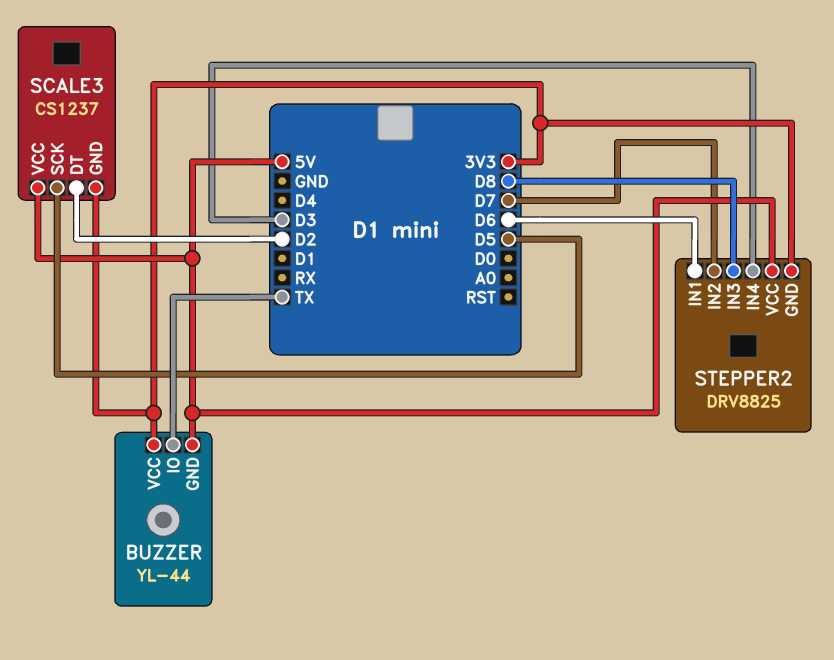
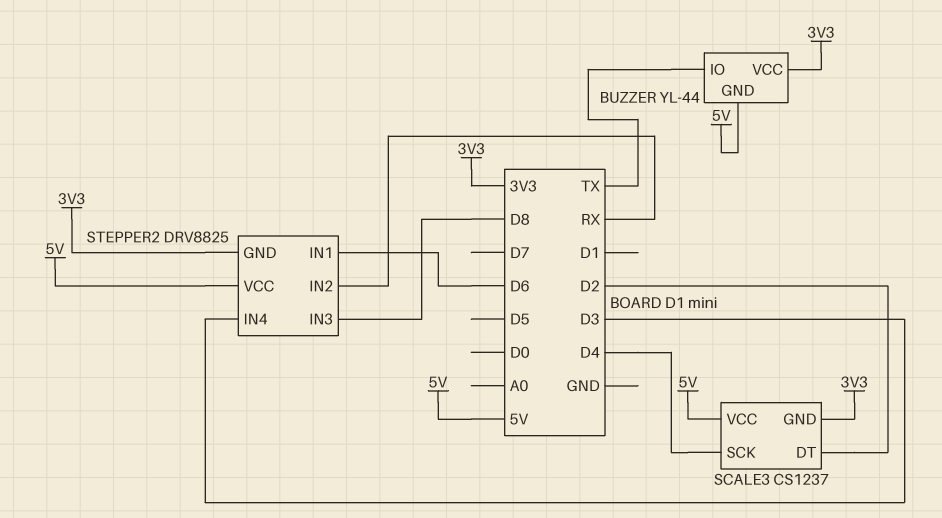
SCALE3 pin SCK: D5 -> D4
STEPPER2 pin IN2: D7 -> RX

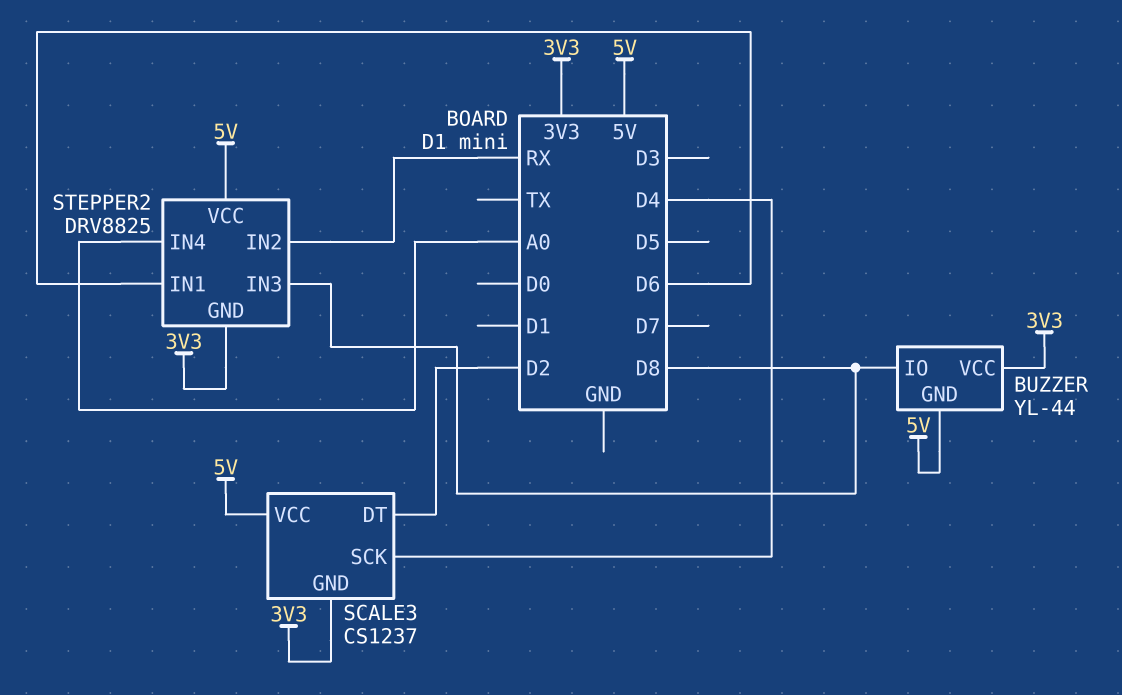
BUZZER pin IO: TX -> D8
STEPPER2 pin IN4: D3 -> A0

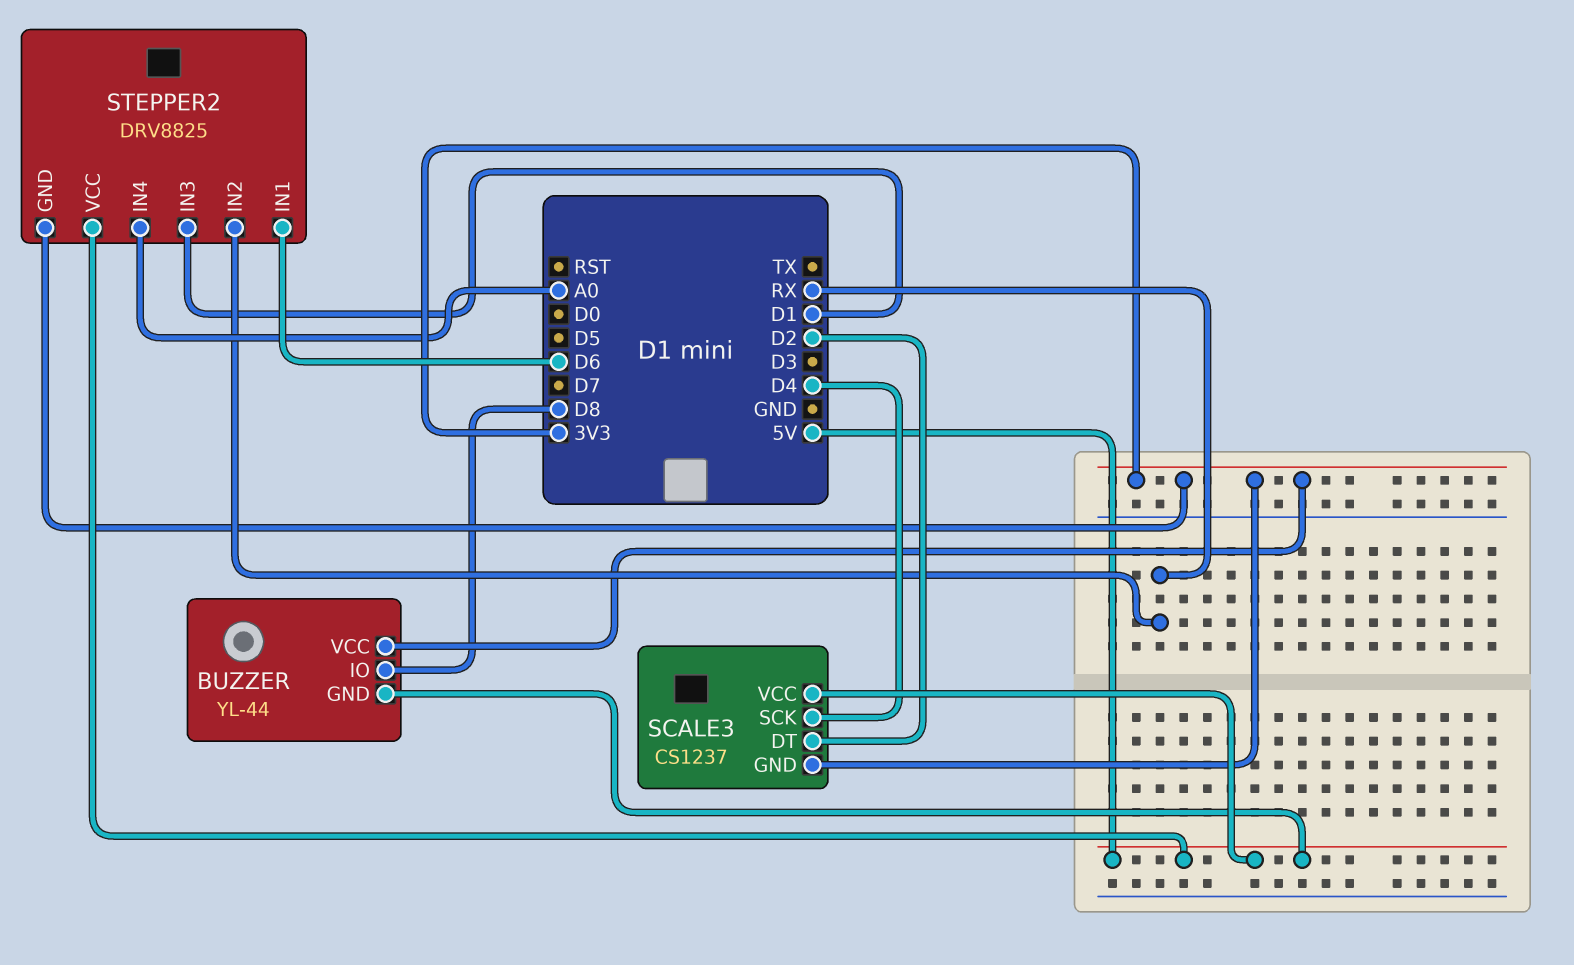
STEPPER2 pin IN3: D8 -> D1

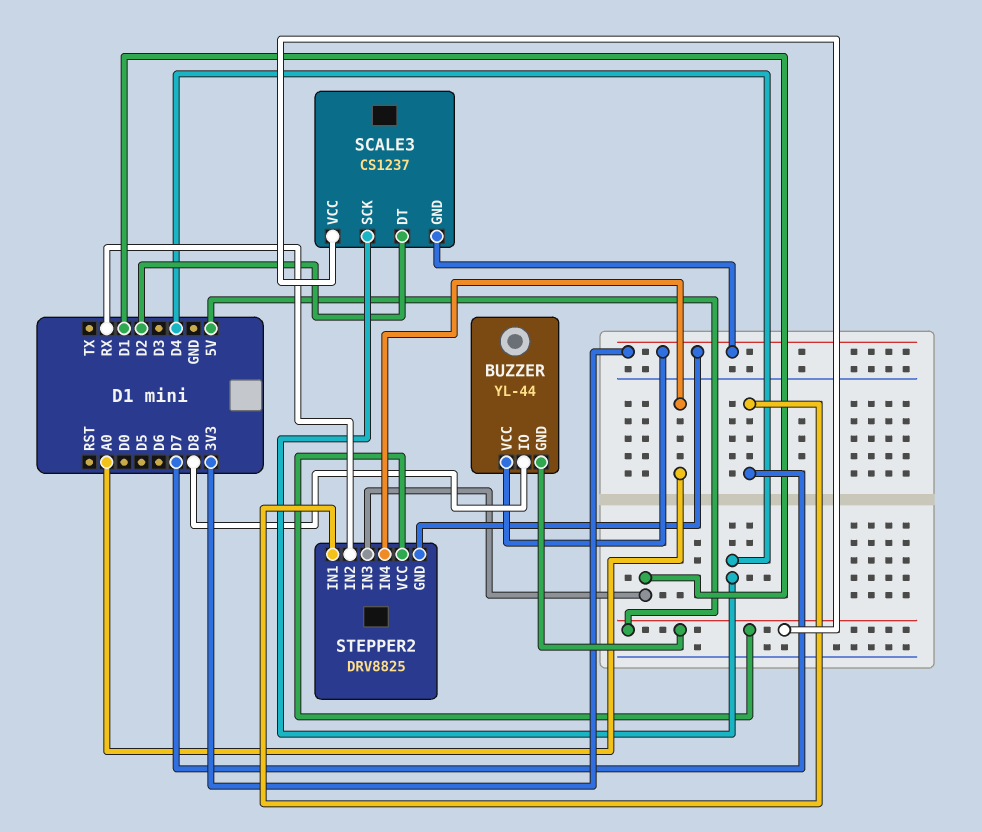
STEPPER2 pin IN1: D6 -> D7

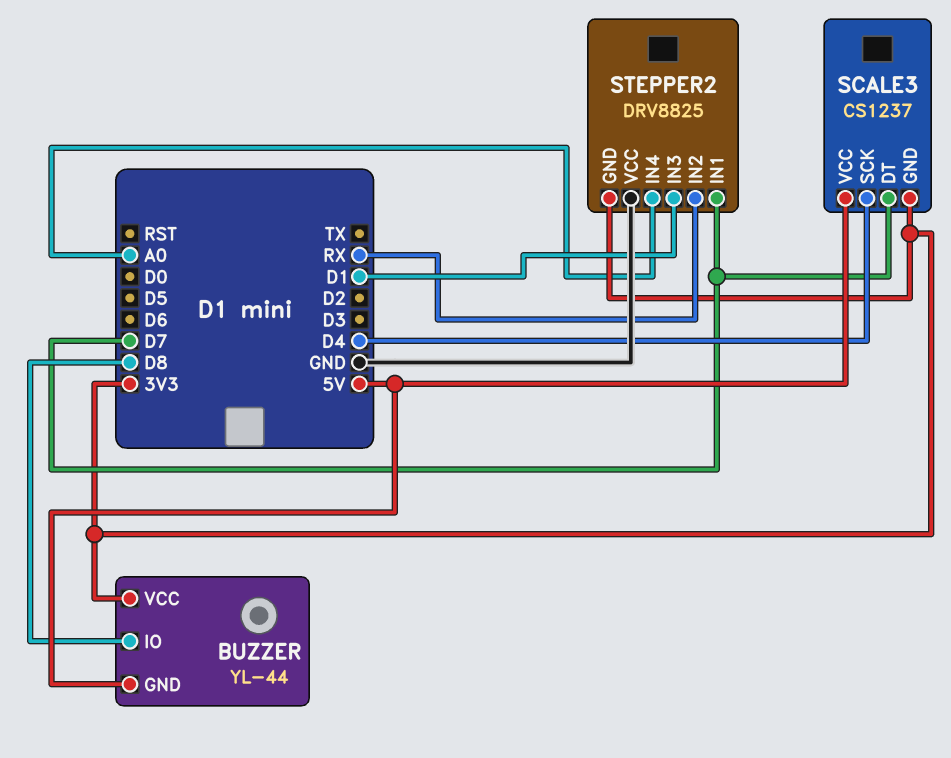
SCALE3 pin DT: D2 -> D7
STEPPER2 pin VCC: 5V -> GND

